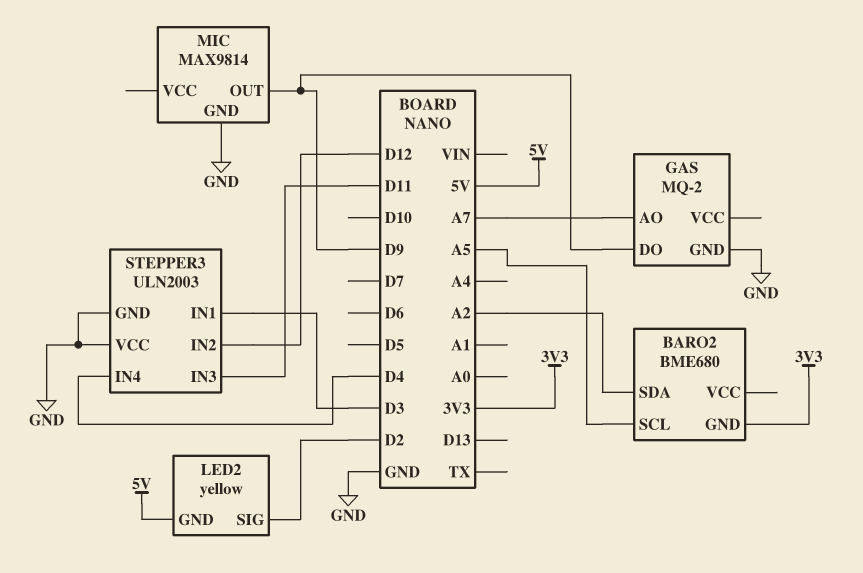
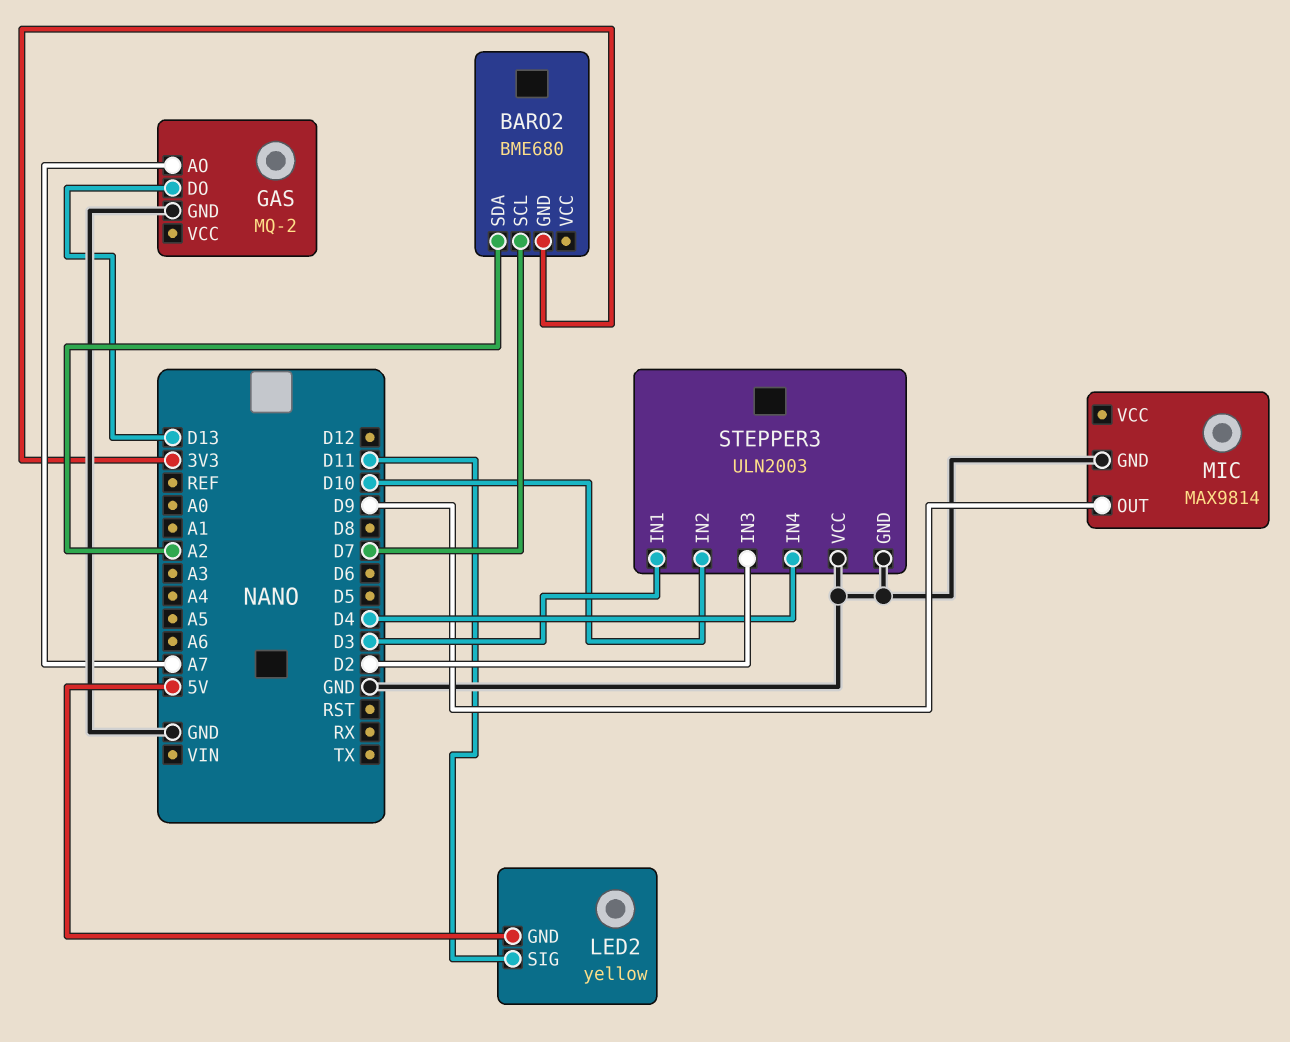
BARO2 pin SCL: A5 -> D7
GAS pin DO: D9 -> D13
LED2 pin SIG: D2 -> D11
STEPPER3 pin IN2: D12 -> D10
STEPPER3 pin IN3: D11 -> D2

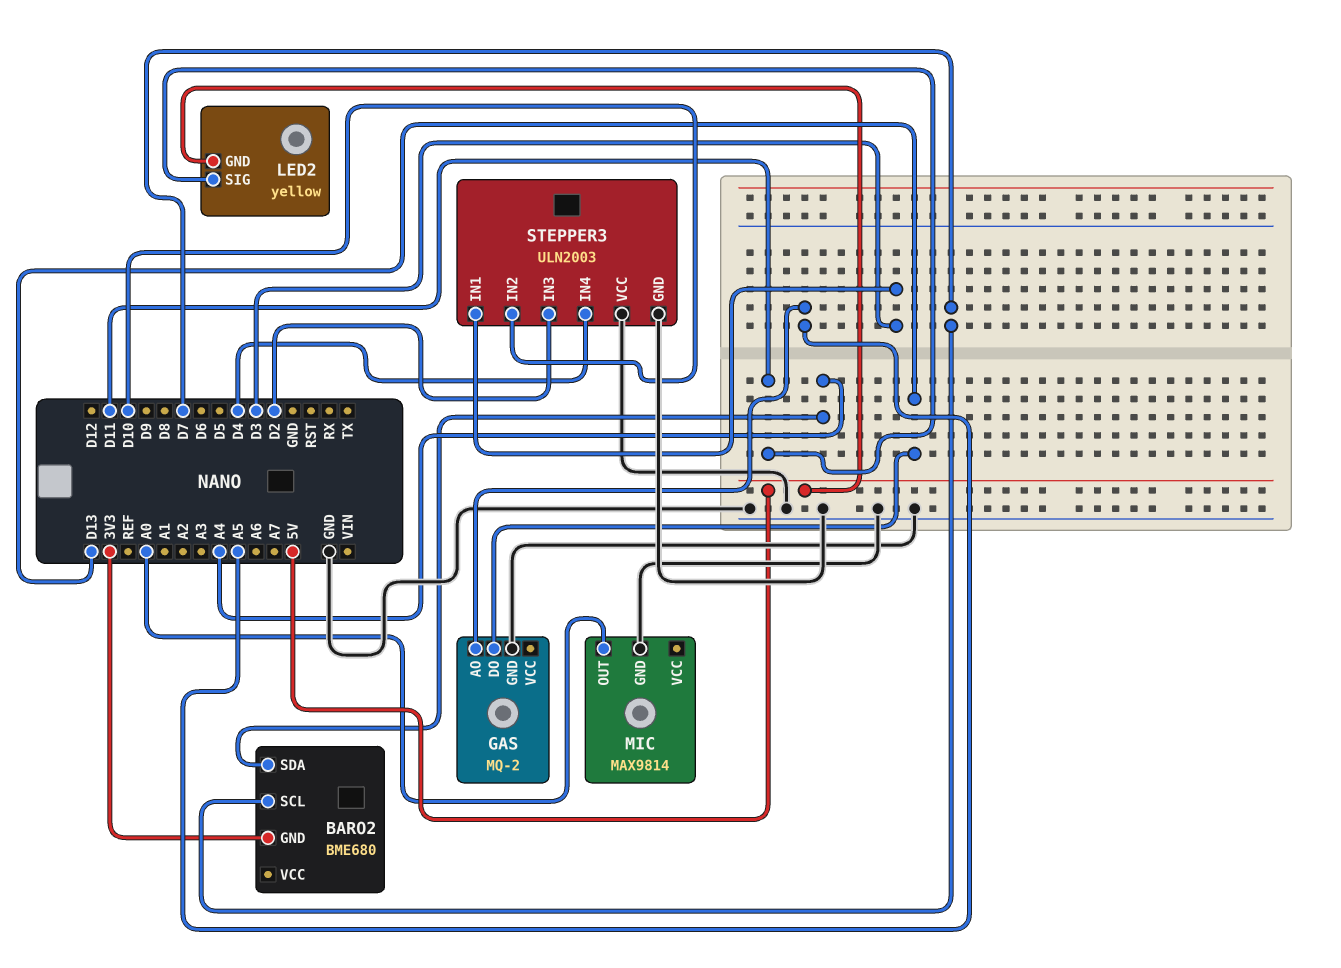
BARO2 pin SDA: A2 -> A4
GAS pin AO: A7 -> A5
MIC pin OUT: D9 -> A0

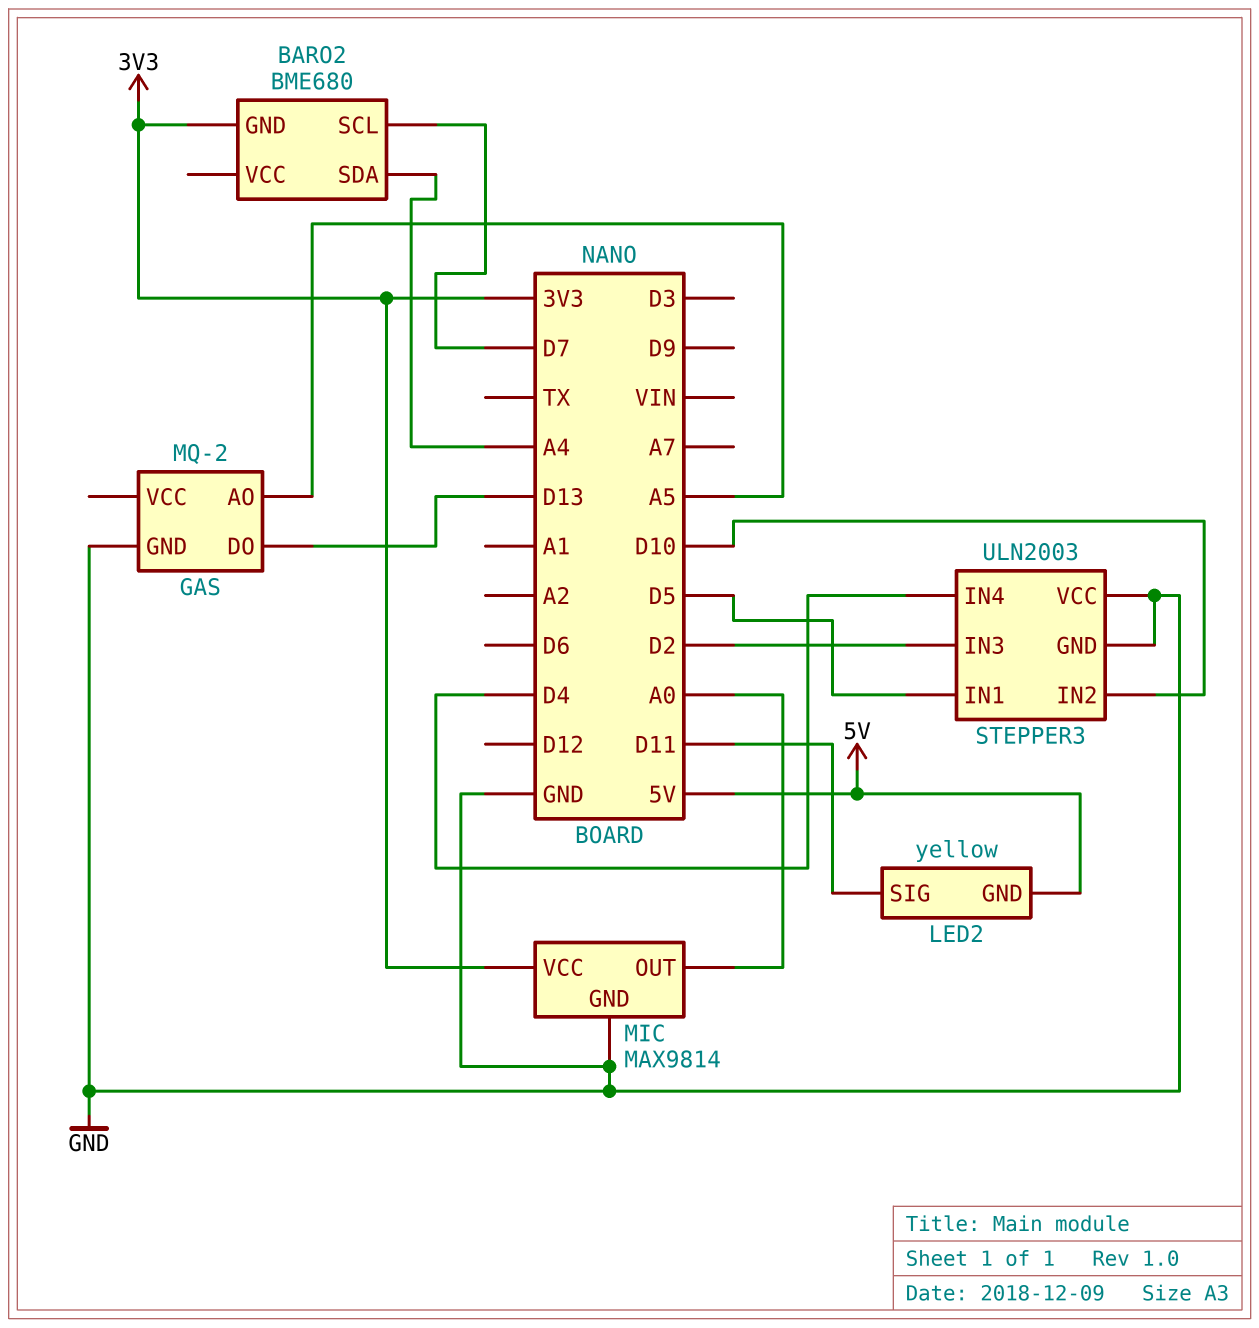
MIC pin VCC: none -> 3V3
STEPPER3 pin IN1: D3 -> D5

